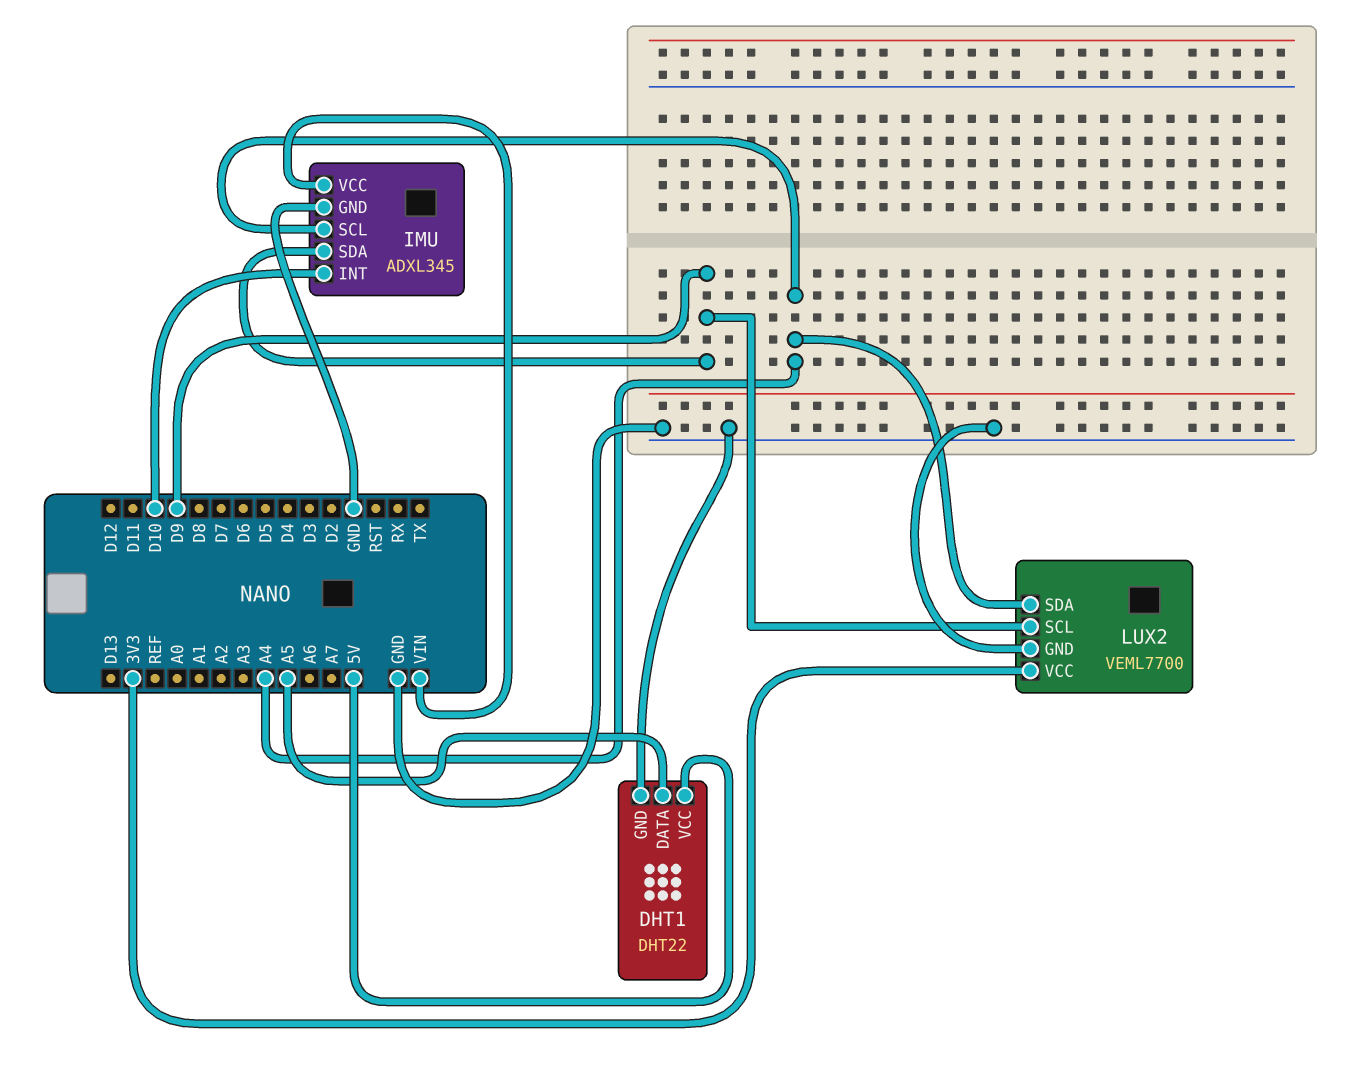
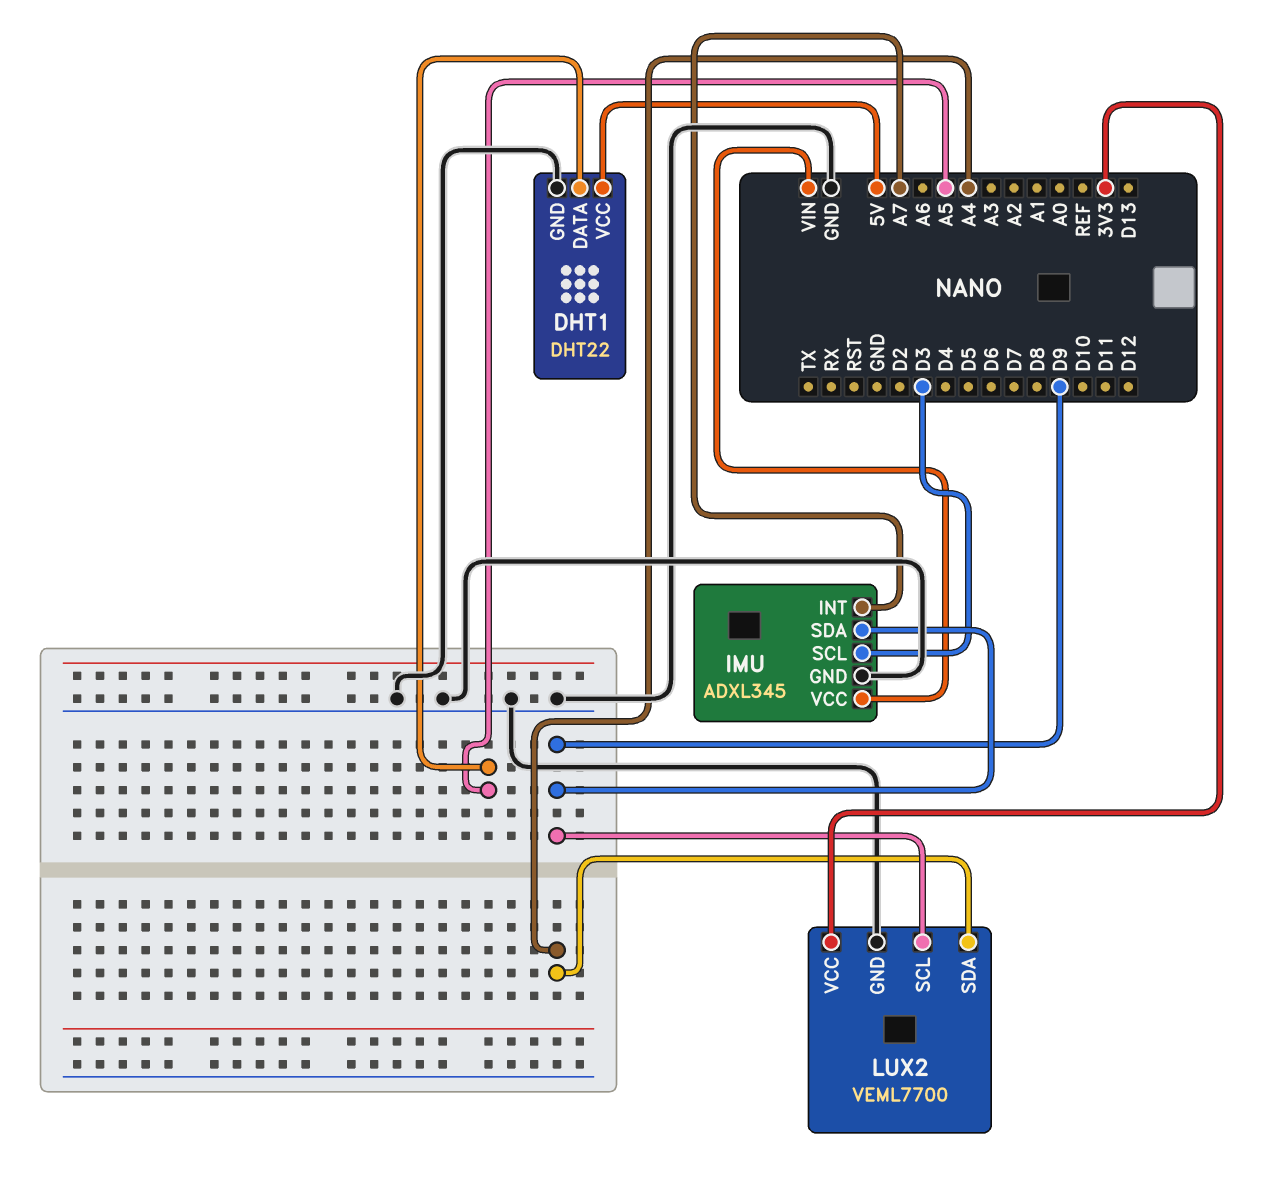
IMU pin INT: D10 -> A7
IMU pin SCL: A4 -> D3

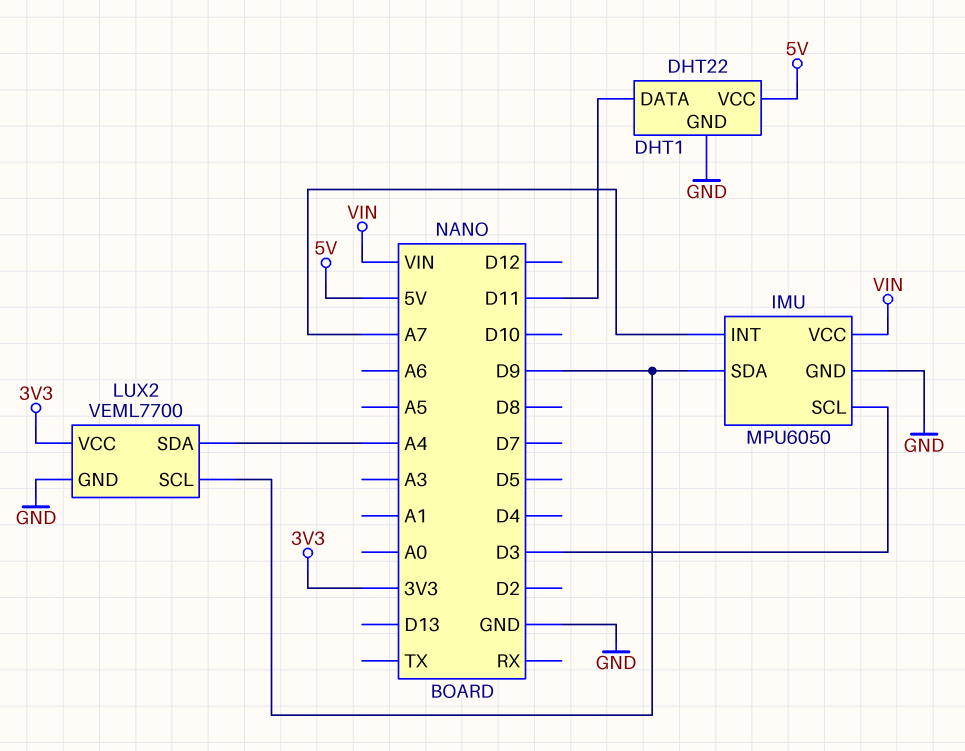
DHT1 pin DATA: A5 -> D11
IMU: ADXL345 -> MPU6050

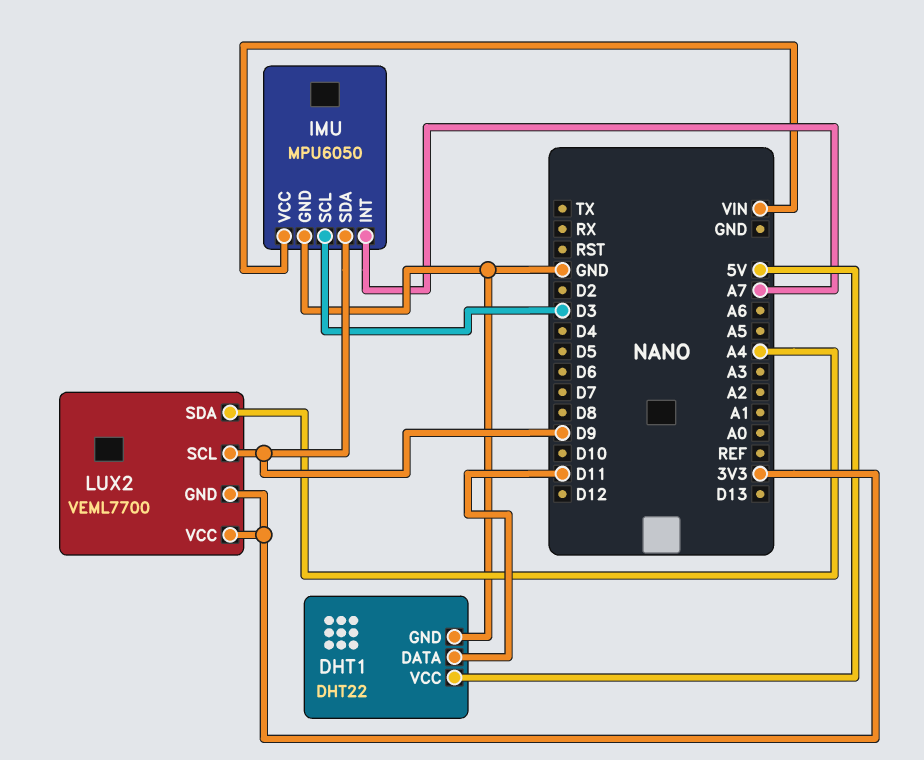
LUX2 pin GND: GND -> 3V3

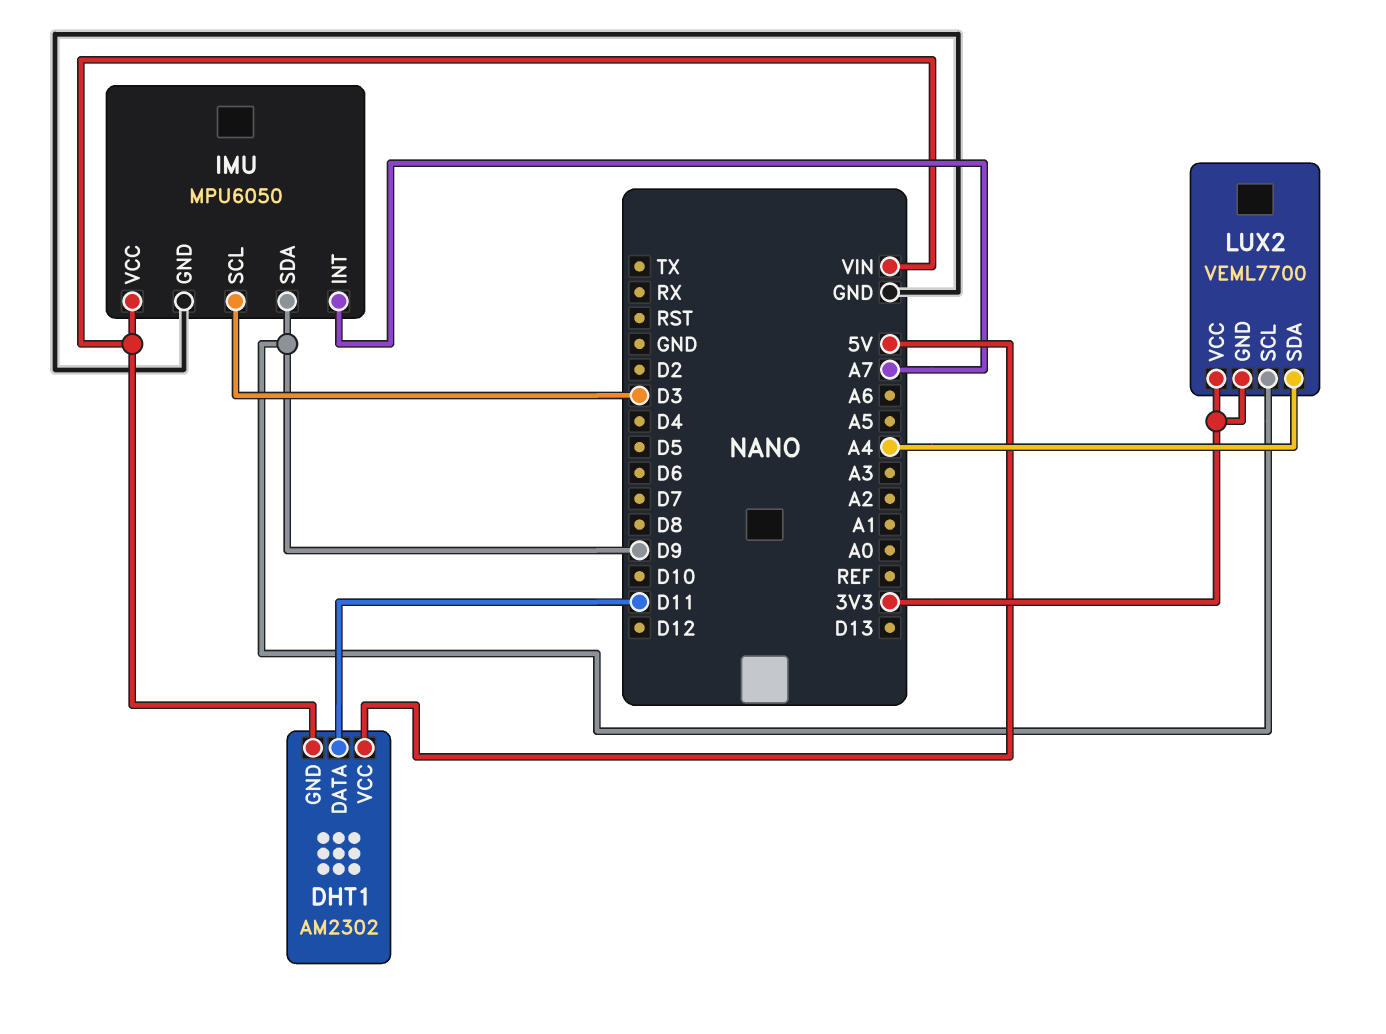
DHT1: DHT22 -> AM2302
DHT1 pin GND: GND -> VIN

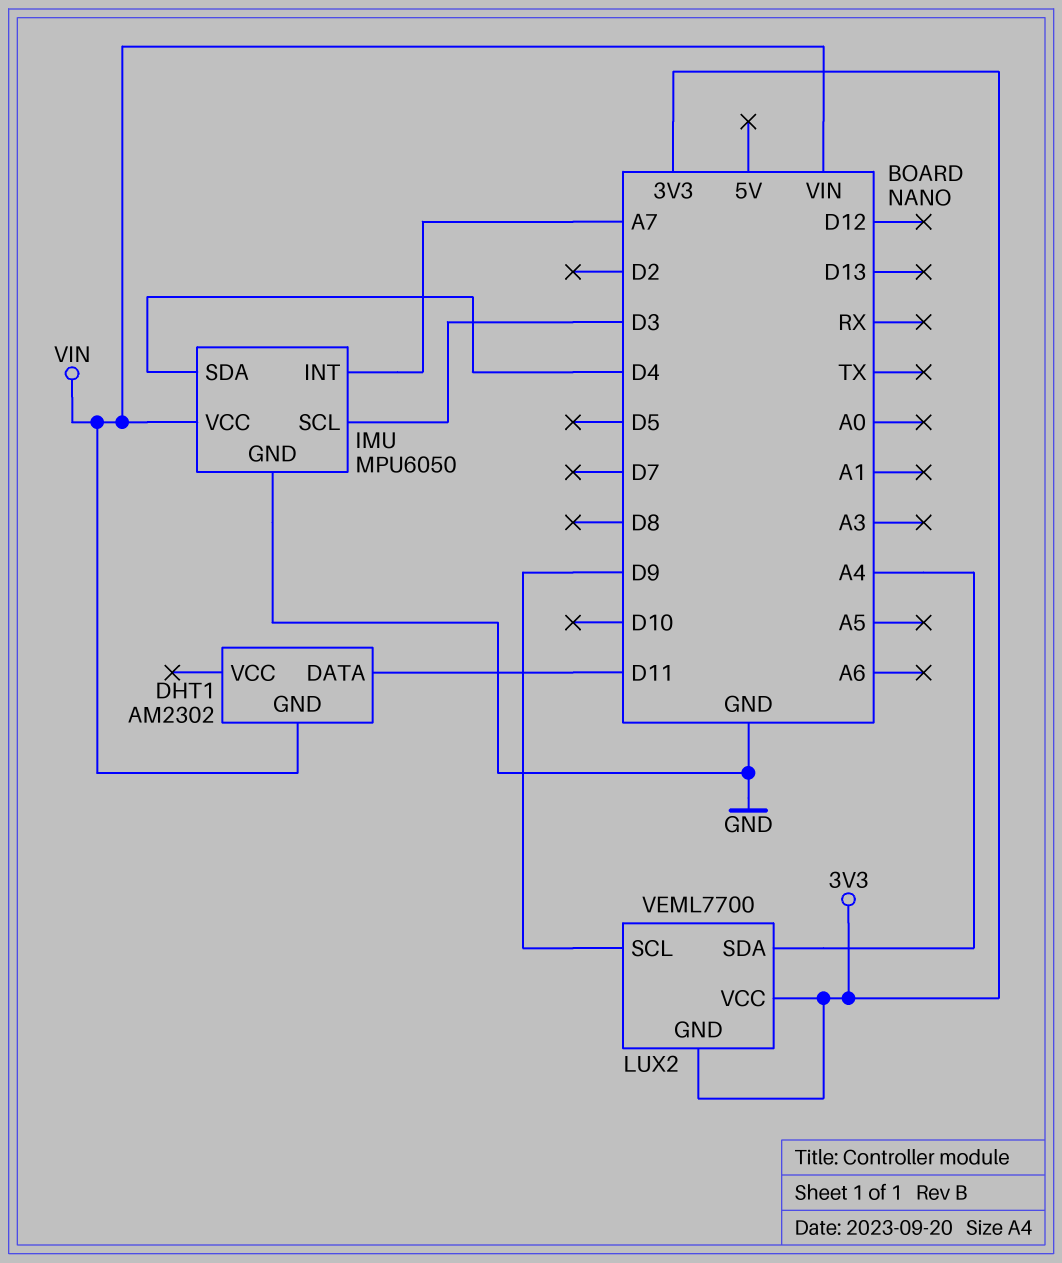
DHT1 pin VCC: 5V -> none
IMU pin SDA: D9 -> D4

